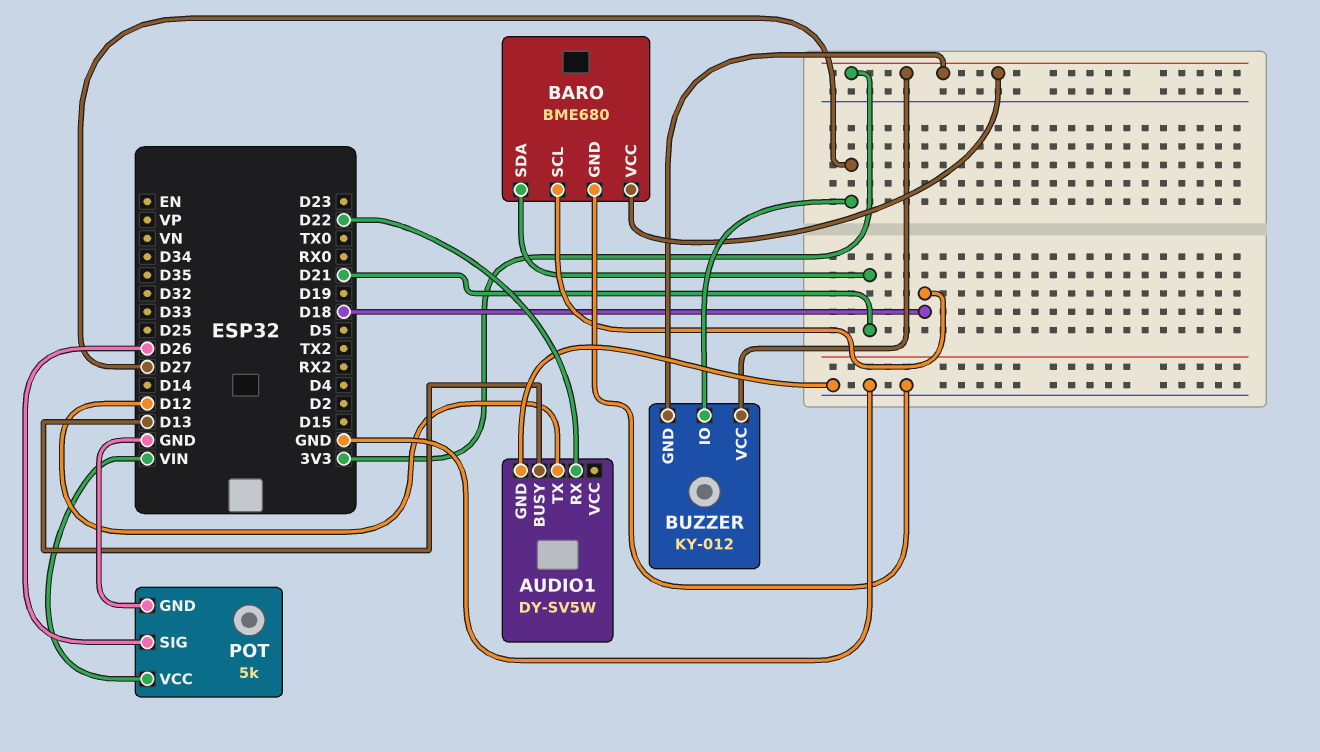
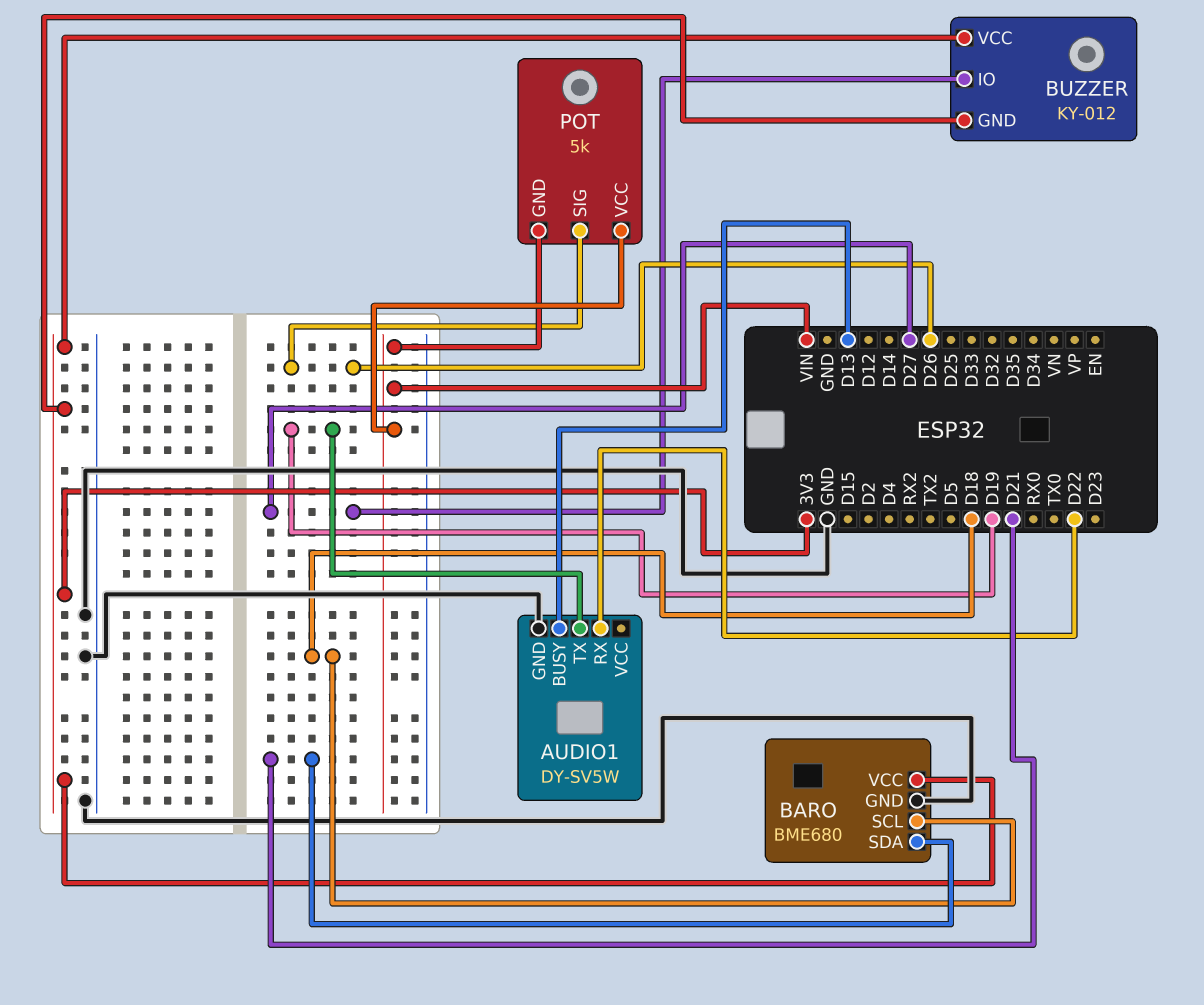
AUDIO1 pin TX: D12 -> D19
POT pin GND: GND -> VIN

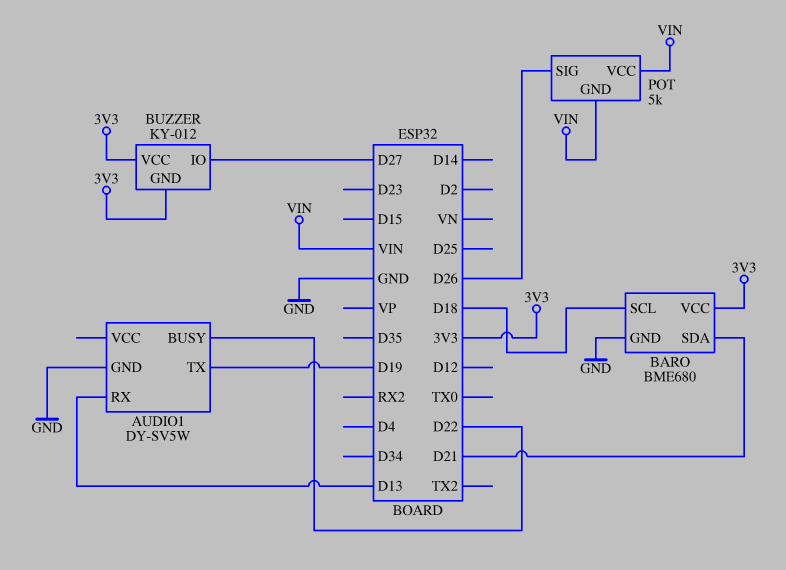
AUDIO1 pin BUSY: D13 -> D22
AUDIO1 pin RX: D22 -> D13

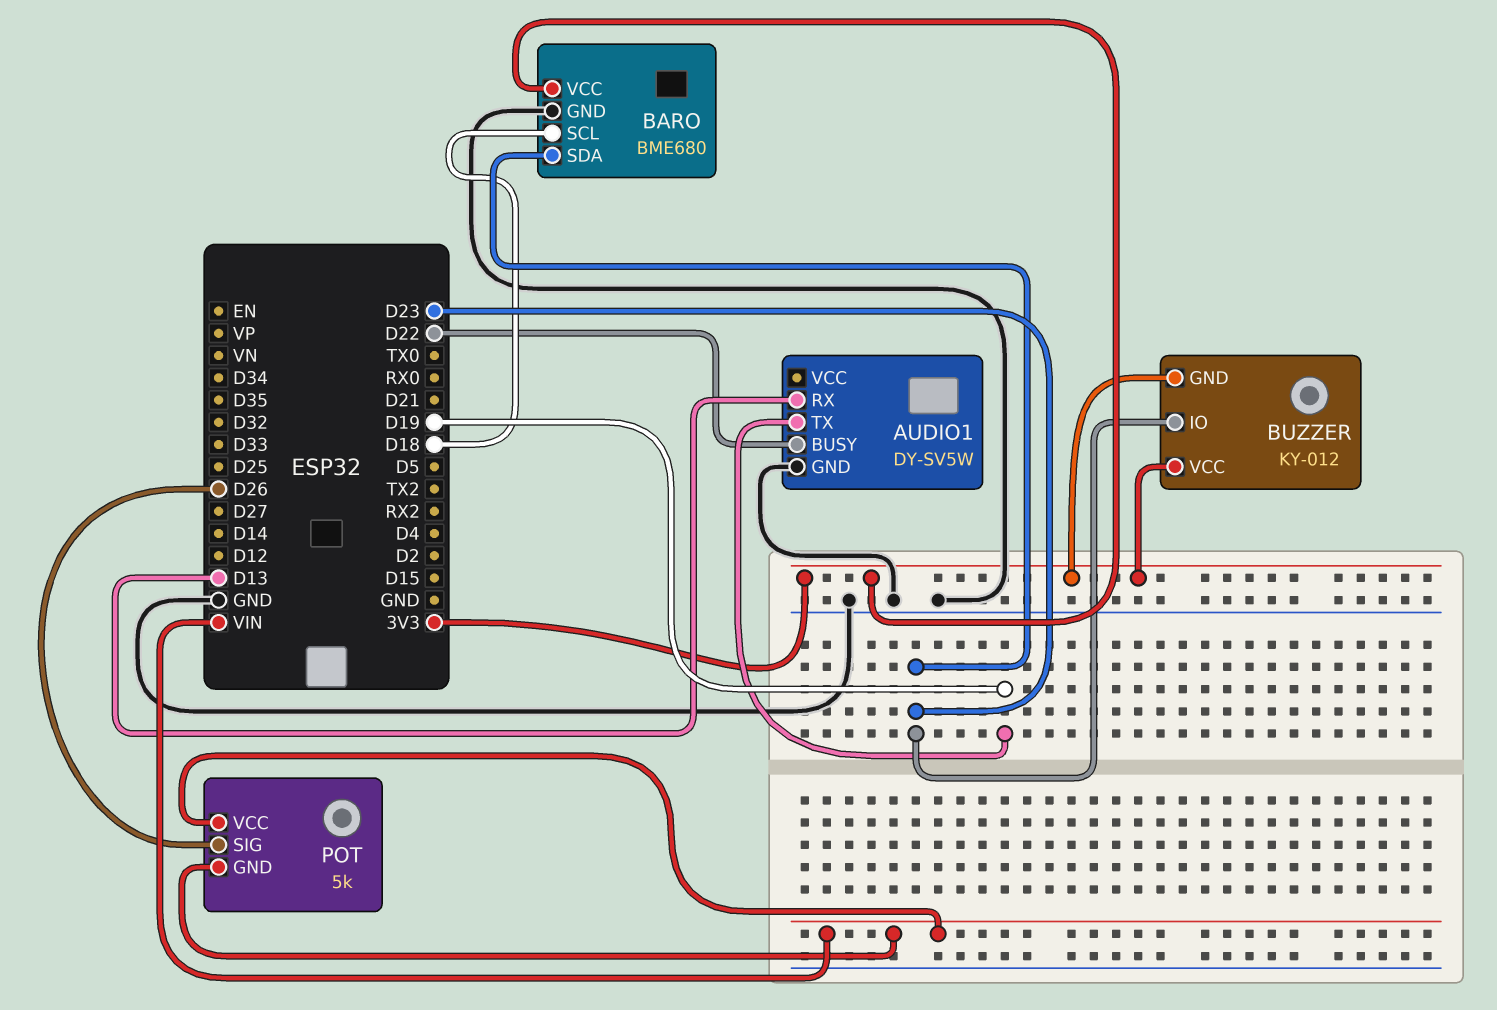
BARO pin SDA: D21 -> D23
BUZZER pin IO: D27 -> D23

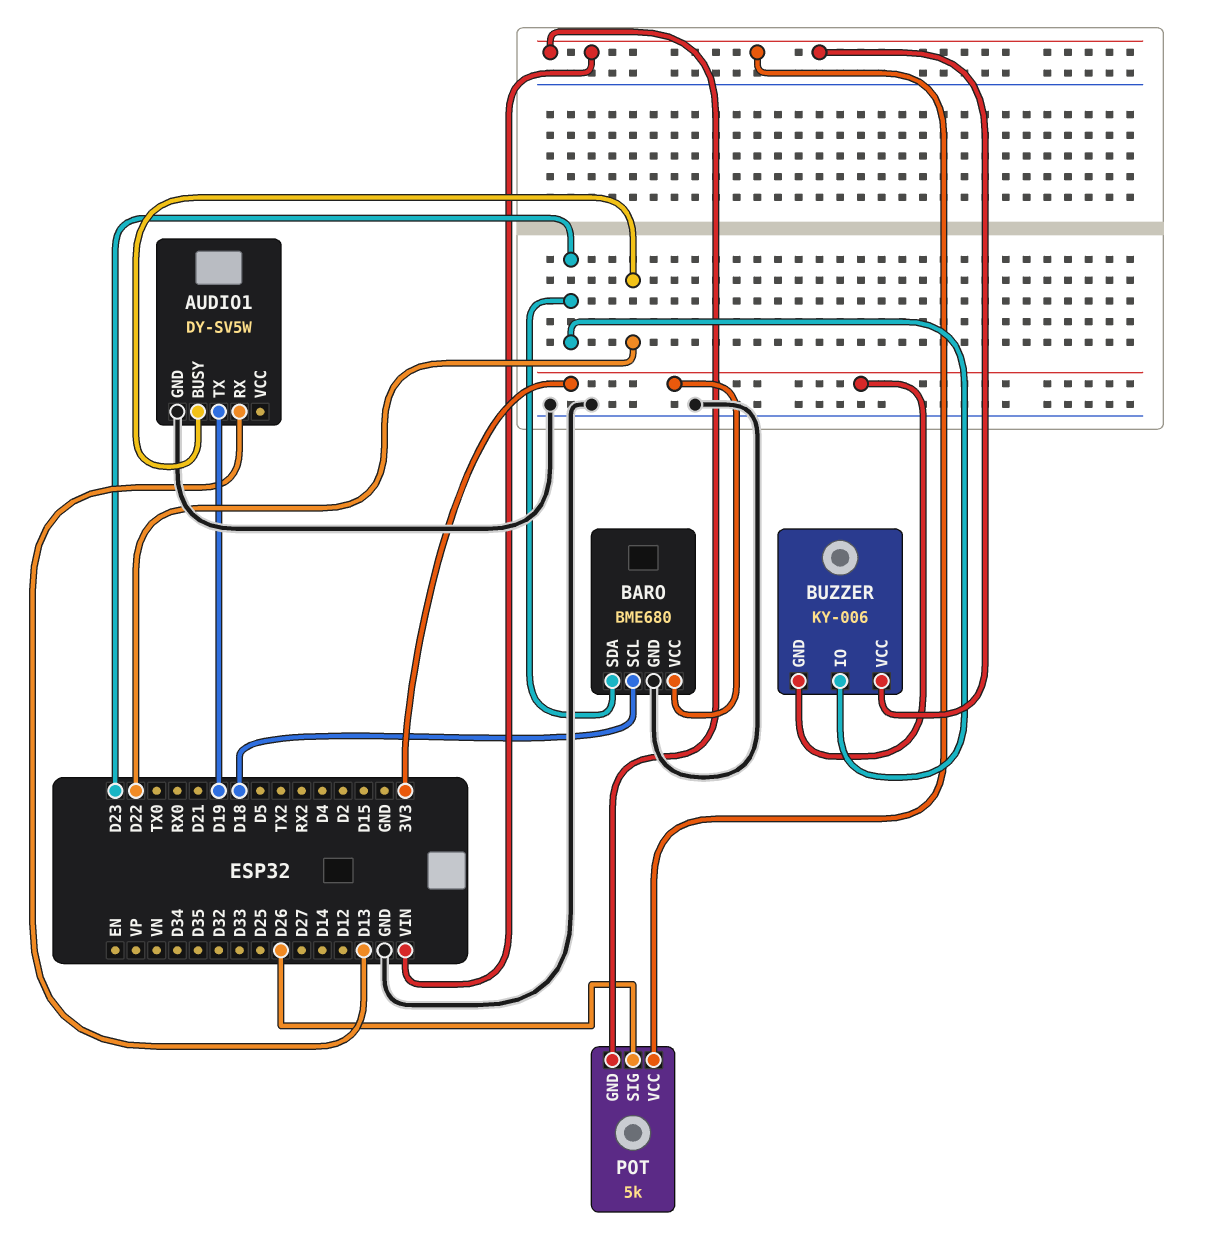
BUZZER: KY-012 -> KY-006
BUZZER pin VCC: 3V3 -> VIN

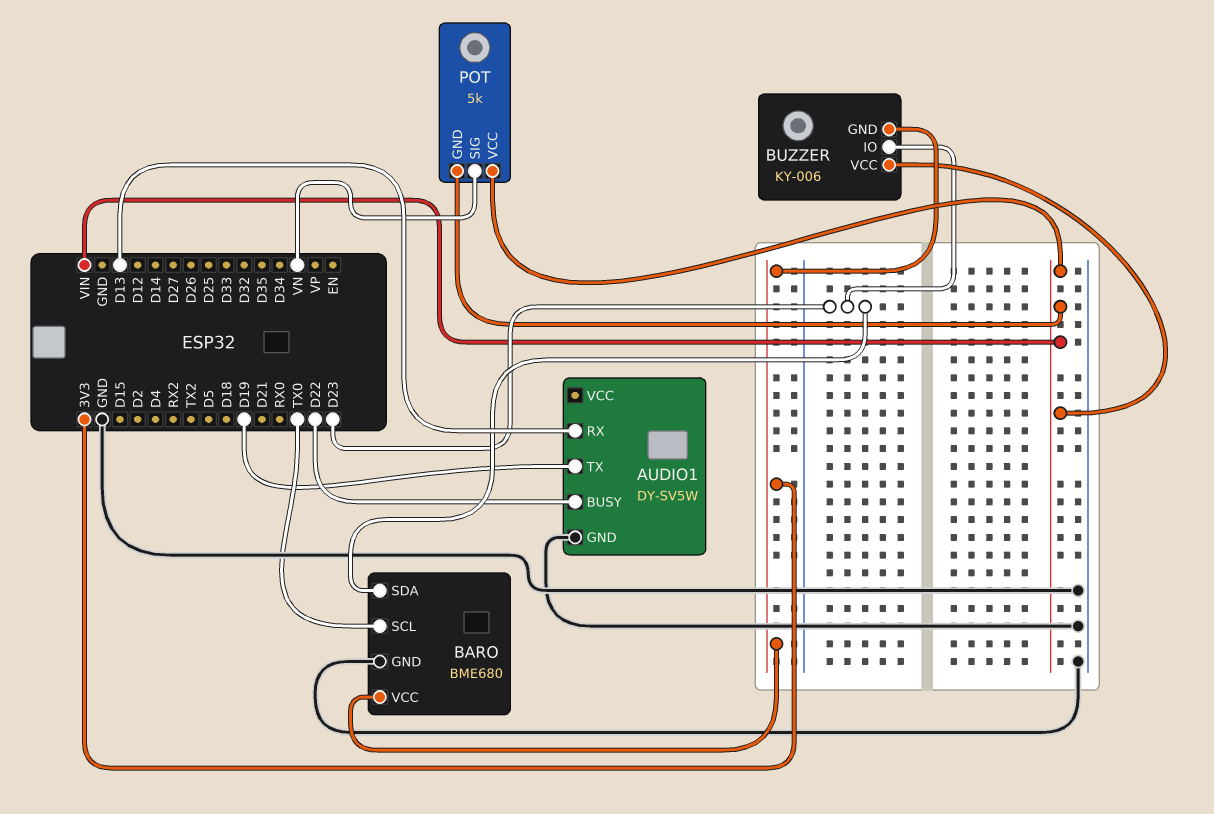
BARO pin SCL: D18 -> TX0
POT pin SIG: D26 -> VN

